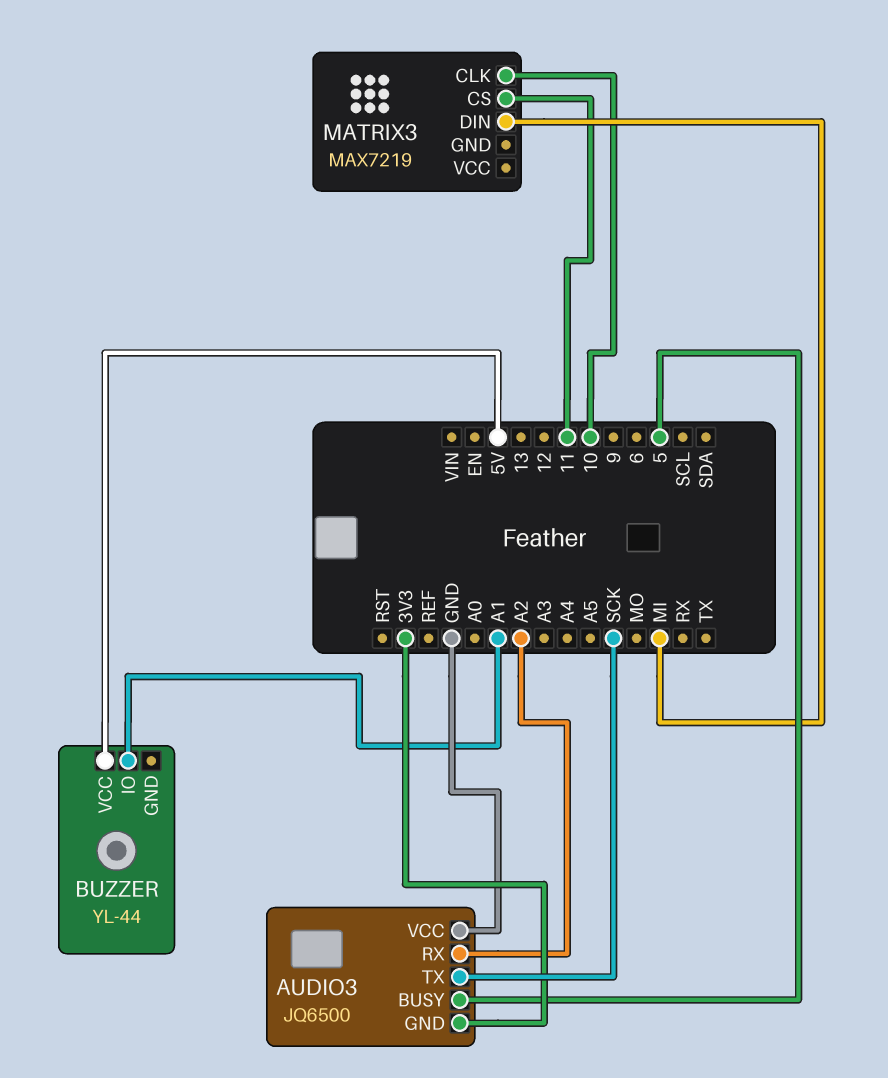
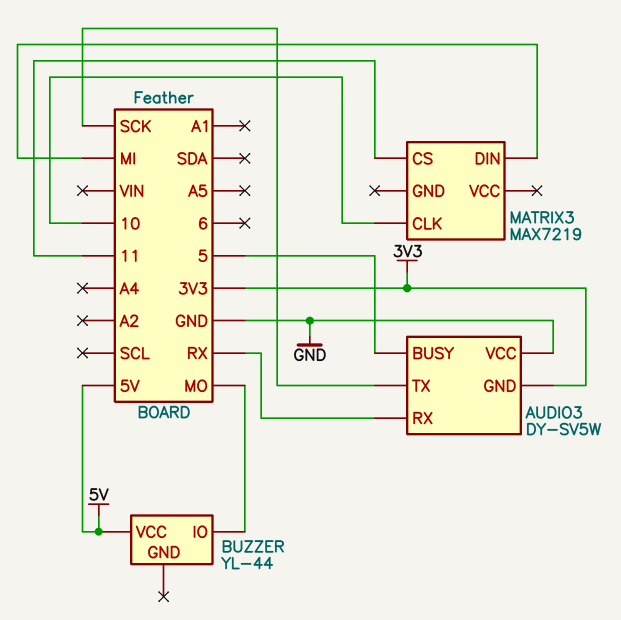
AUDIO3: JQ6500 -> DY-SV5W
AUDIO3 pin RX: A2 -> RX
BUZZER pin IO: A1 -> MO

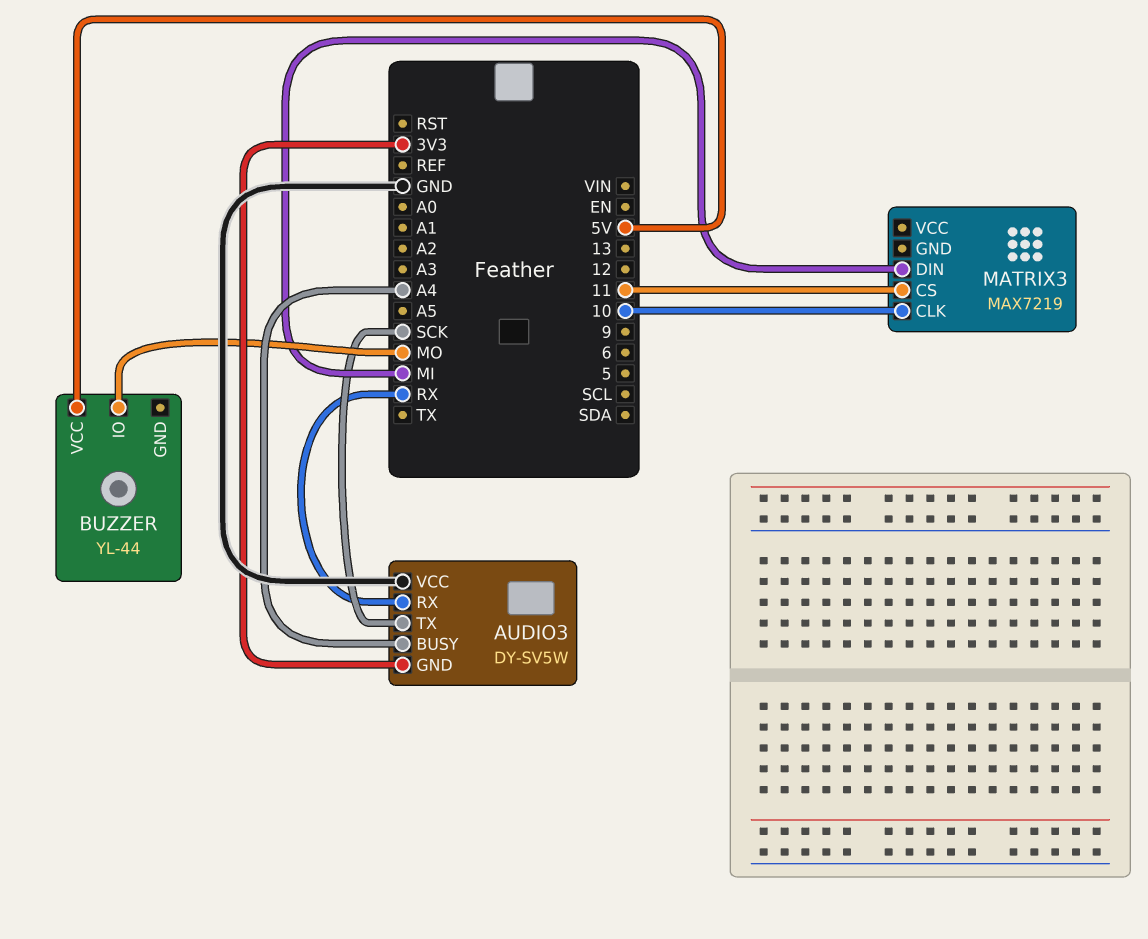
AUDIO3 pin BUSY: 5 -> A4

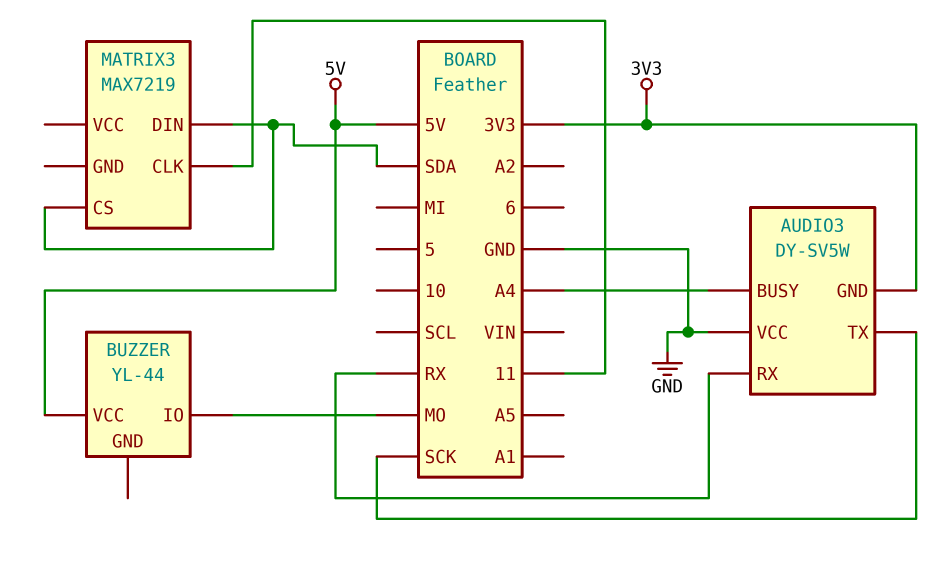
MATRIX3 pin CLK: 10 -> 11
MATRIX3 pin CS: 11 -> SDA
MATRIX3 pin DIN: MI -> SDA

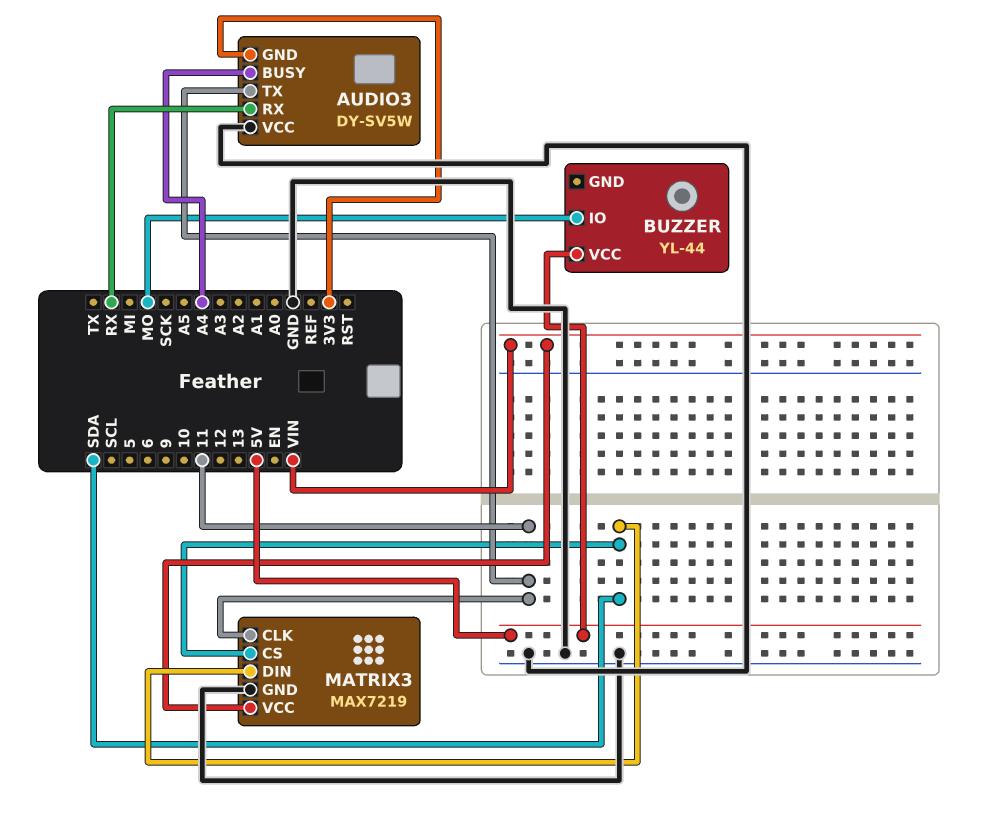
AUDIO3 pin TX: SCK -> 11
MATRIX3 pin GND: none -> GND
MATRIX3 pin VCC: none -> VIN

